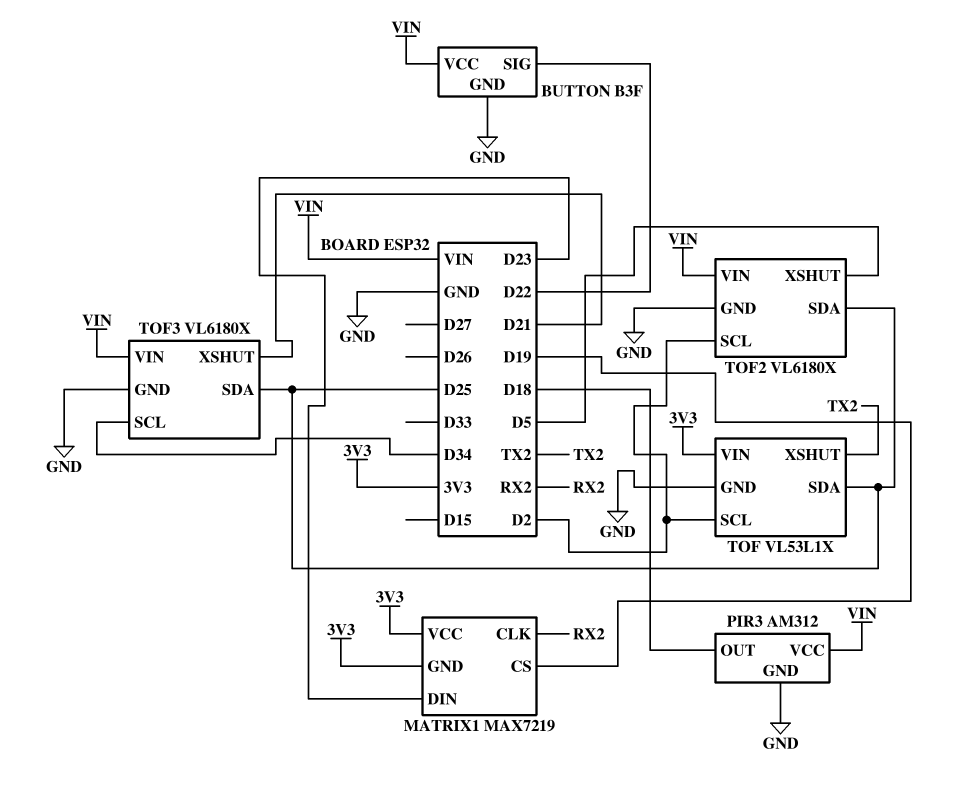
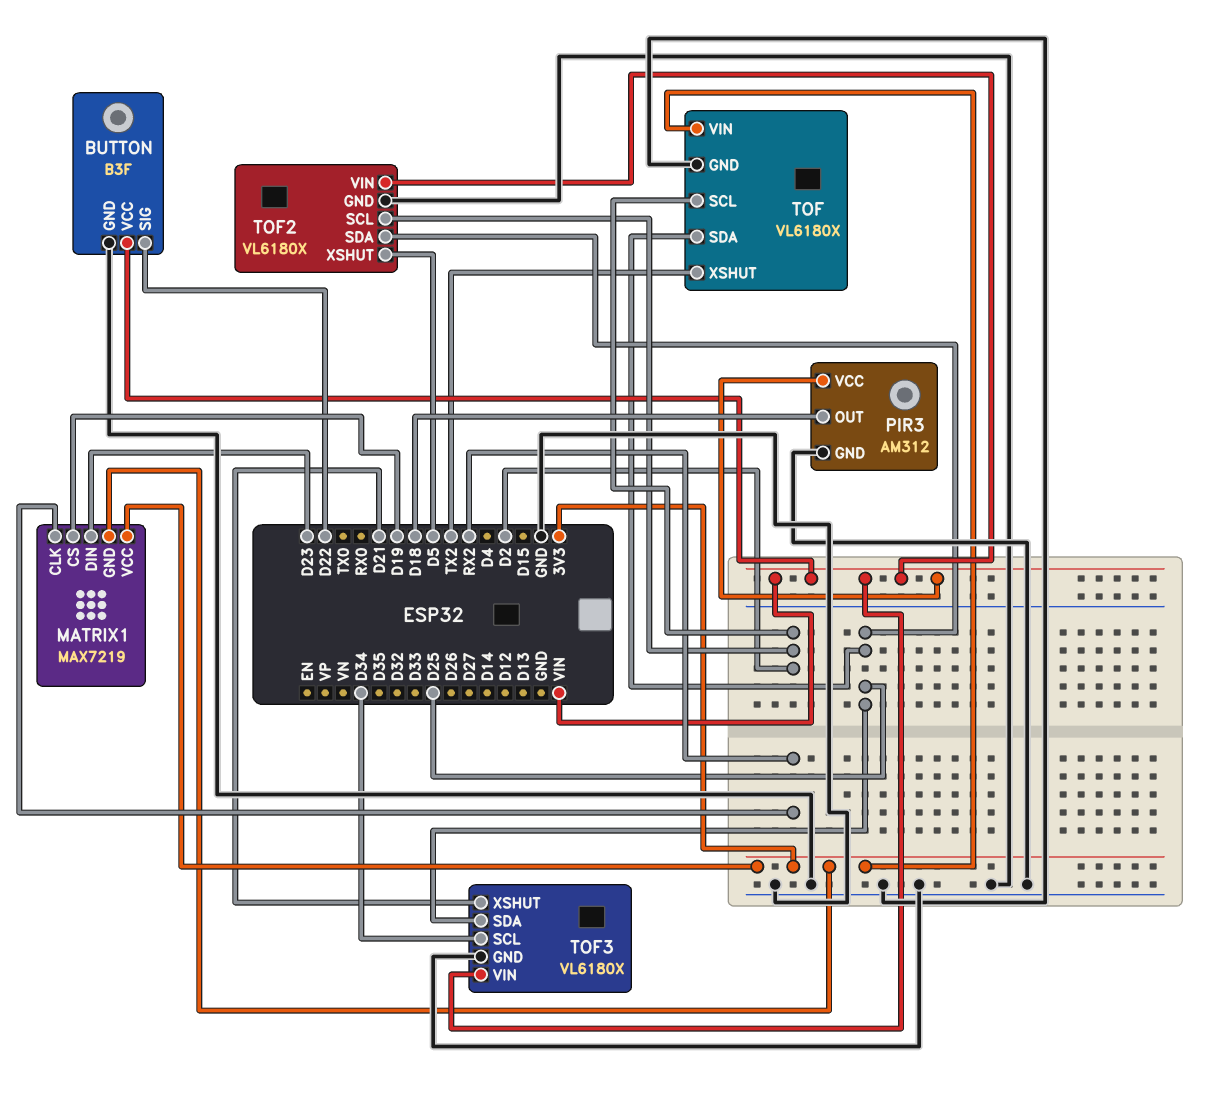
TOF: VL53L1X -> VL6180X

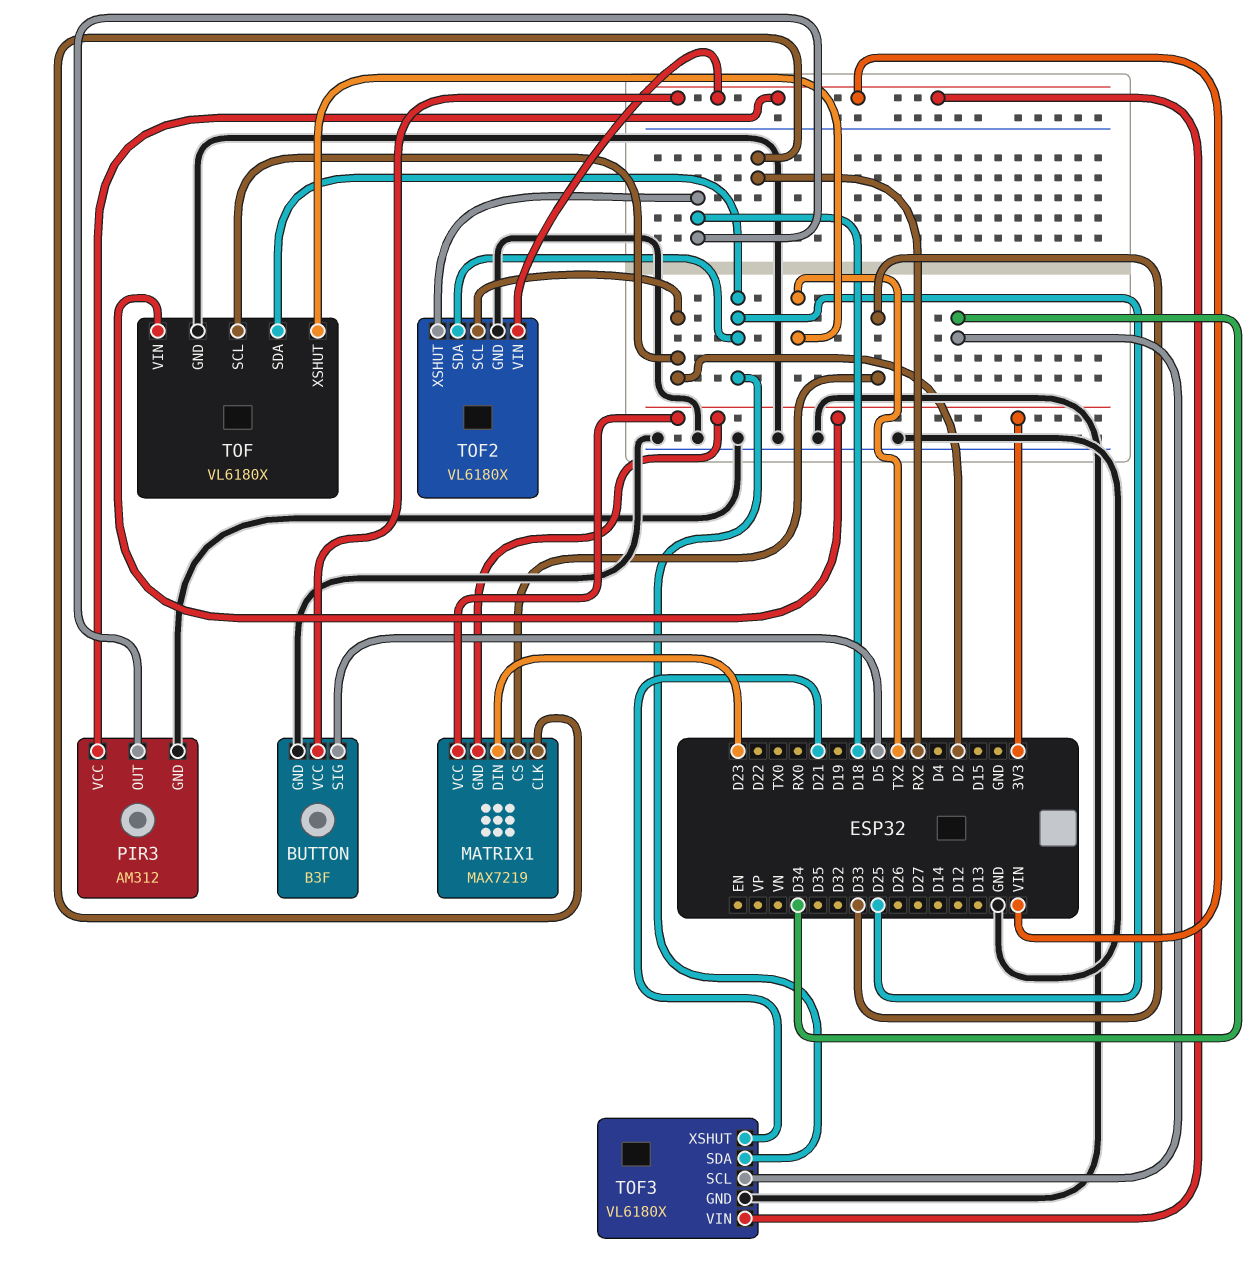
BUTTON pin SIG: D22 -> D5
MATRIX1 pin CS: D19 -> D33
TOF2 pin XSHUT: D5 -> D18

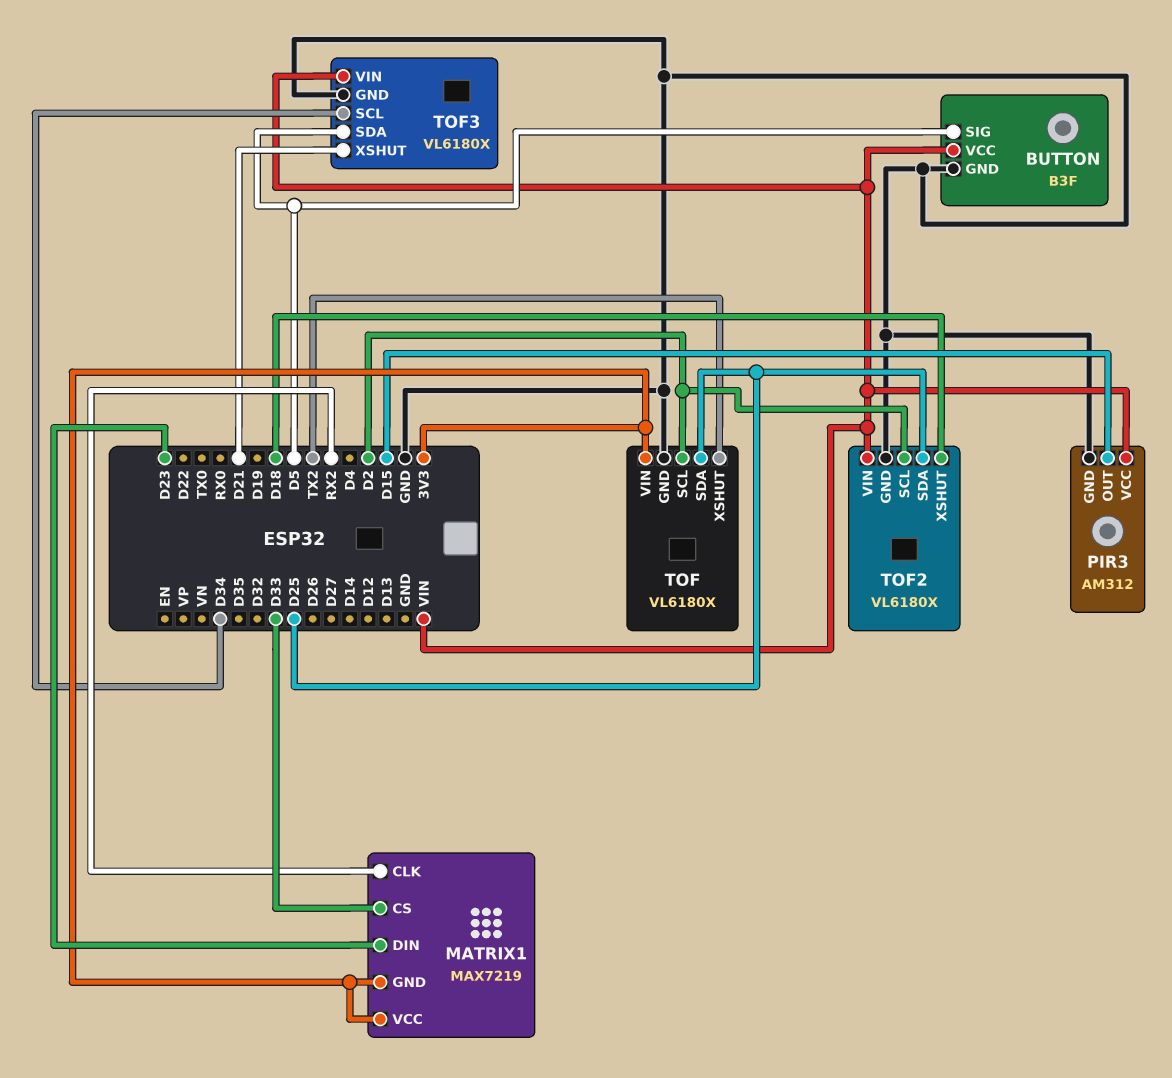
PIR3 pin OUT: D18 -> D15
TOF3 pin SDA: D25 -> D5

